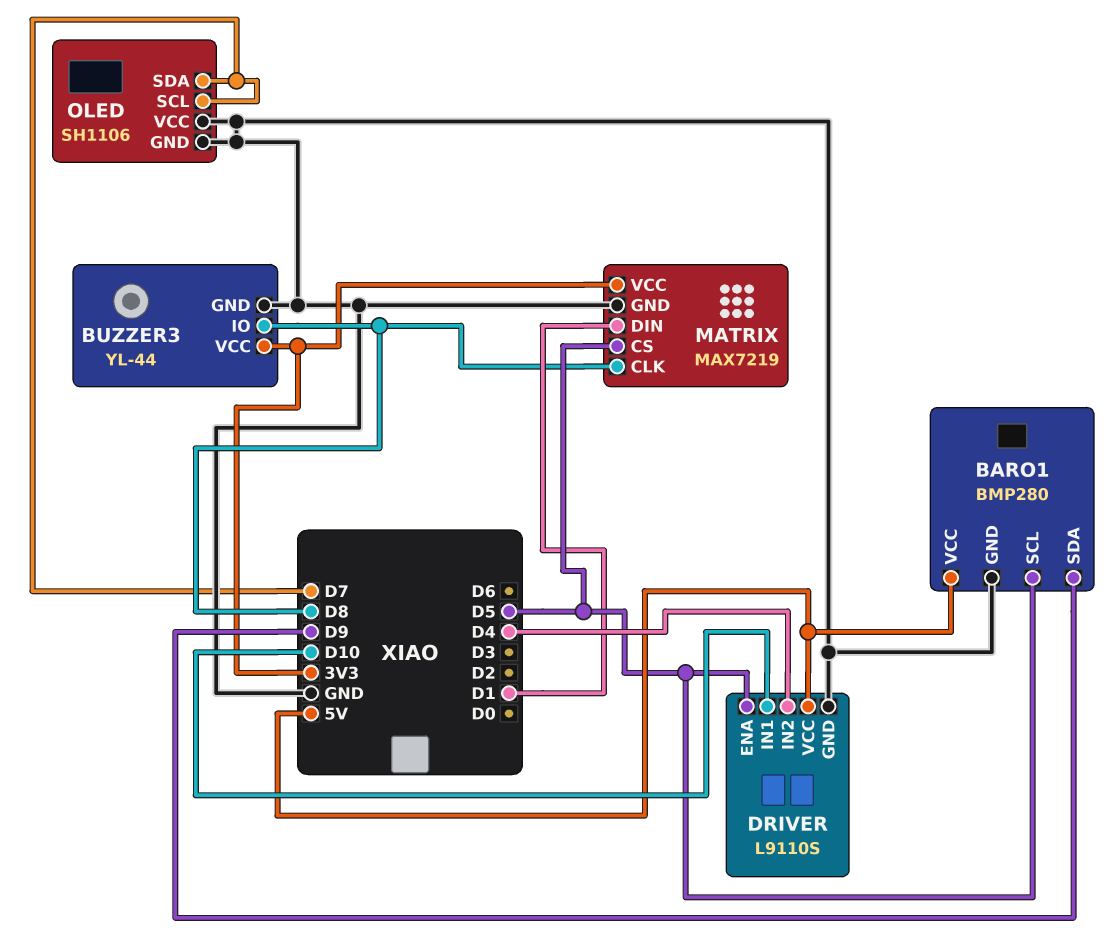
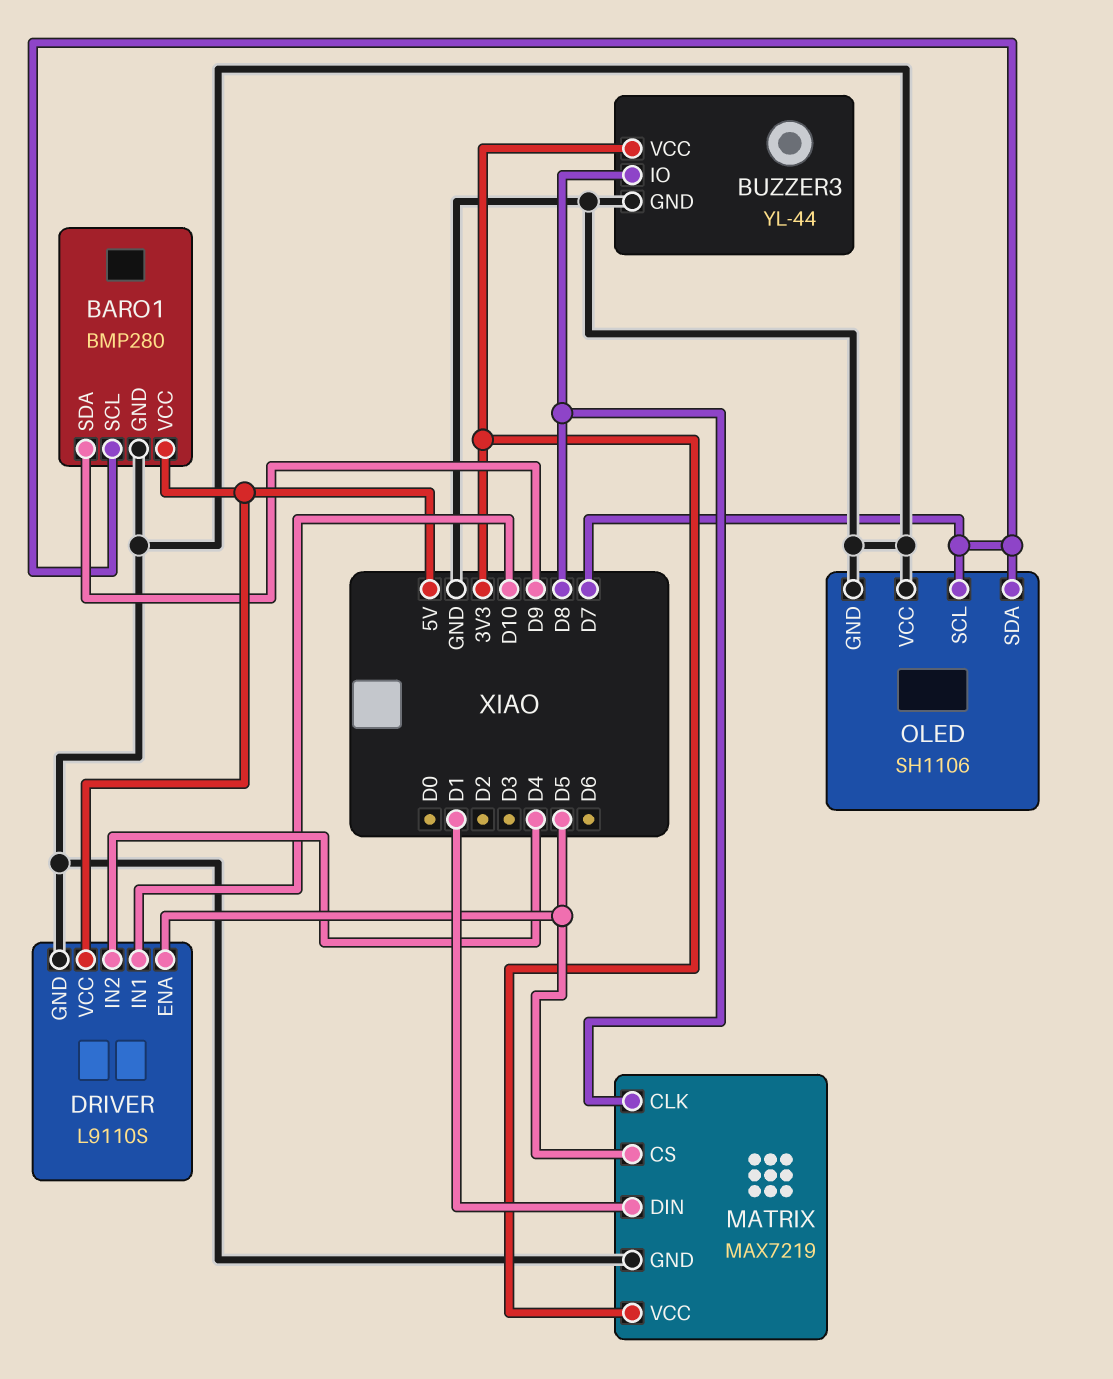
BARO1 pin SCL: D5 -> D7

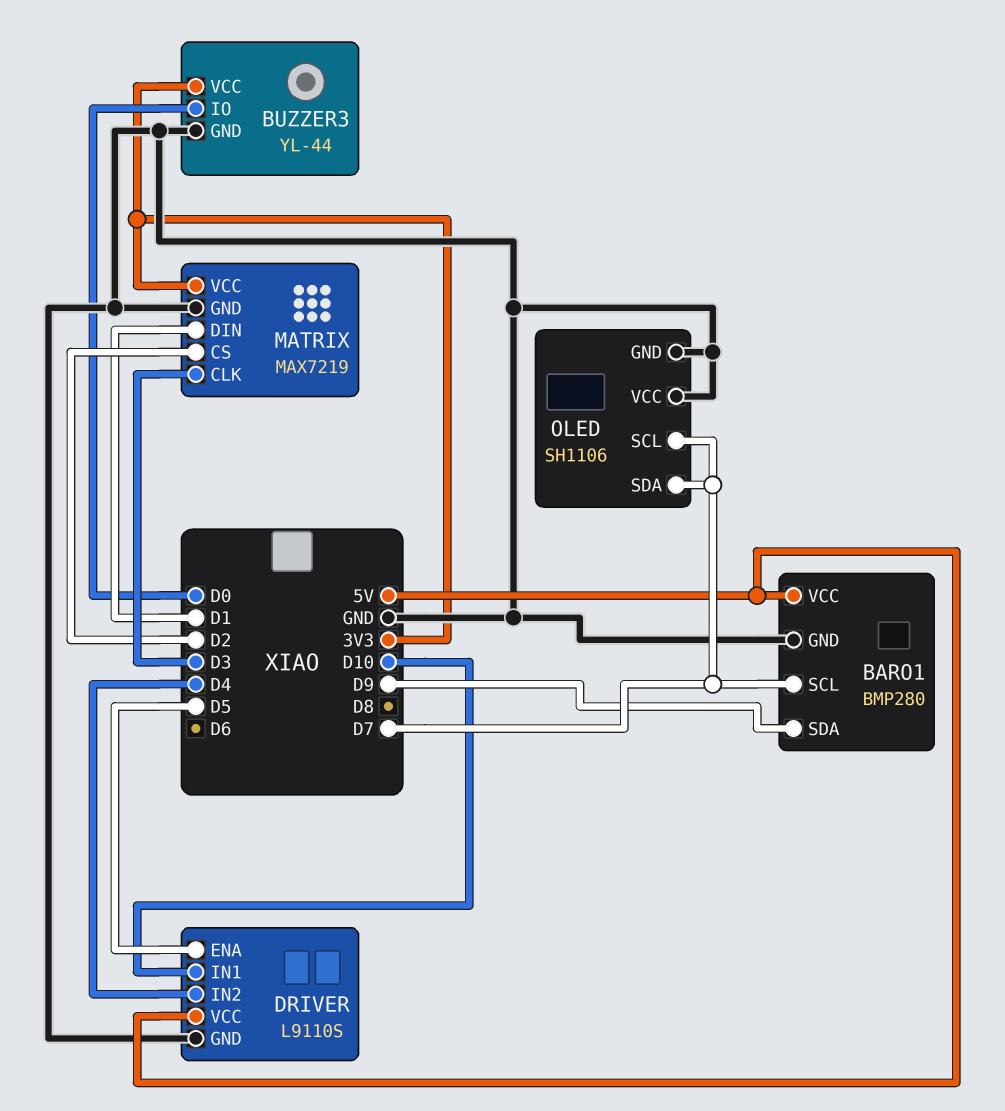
BUZZER3 pin IO: D8 -> D0
MATRIX pin CLK: D8 -> D3
MATRIX pin CS: D5 -> D2

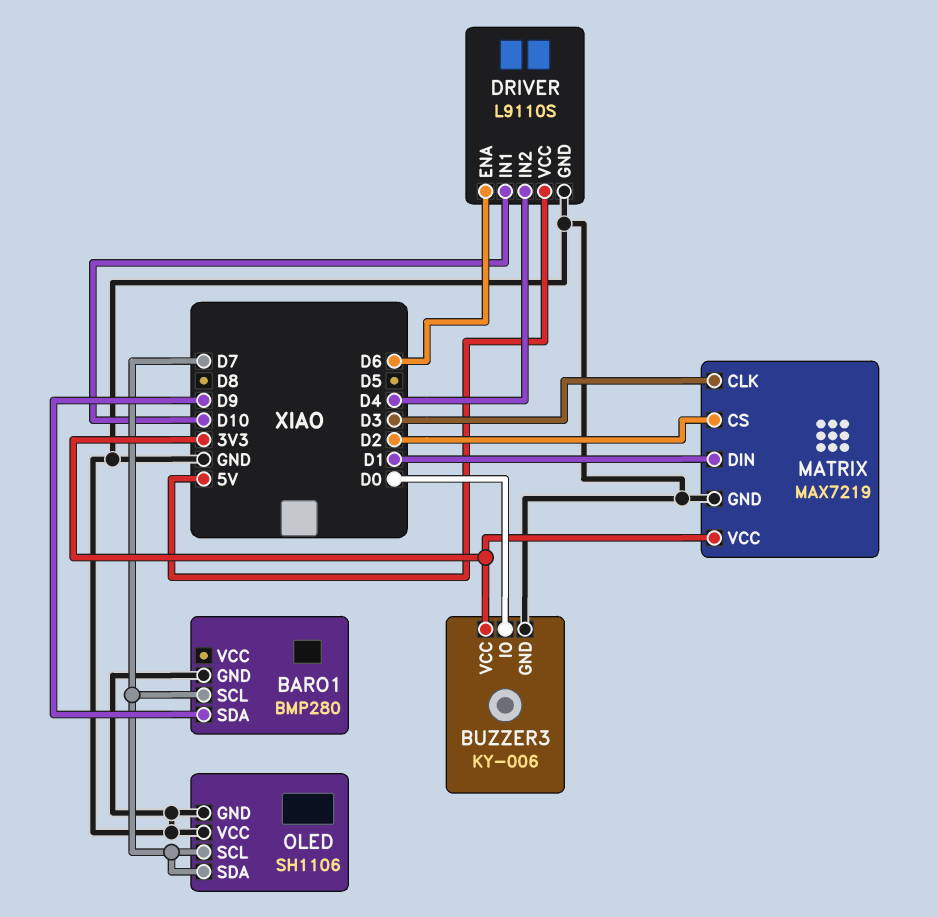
BARO1 pin VCC: 5V -> none
BUZZER3: YL-44 -> KY-006
DRIVER pin ENA: D5 -> D6

